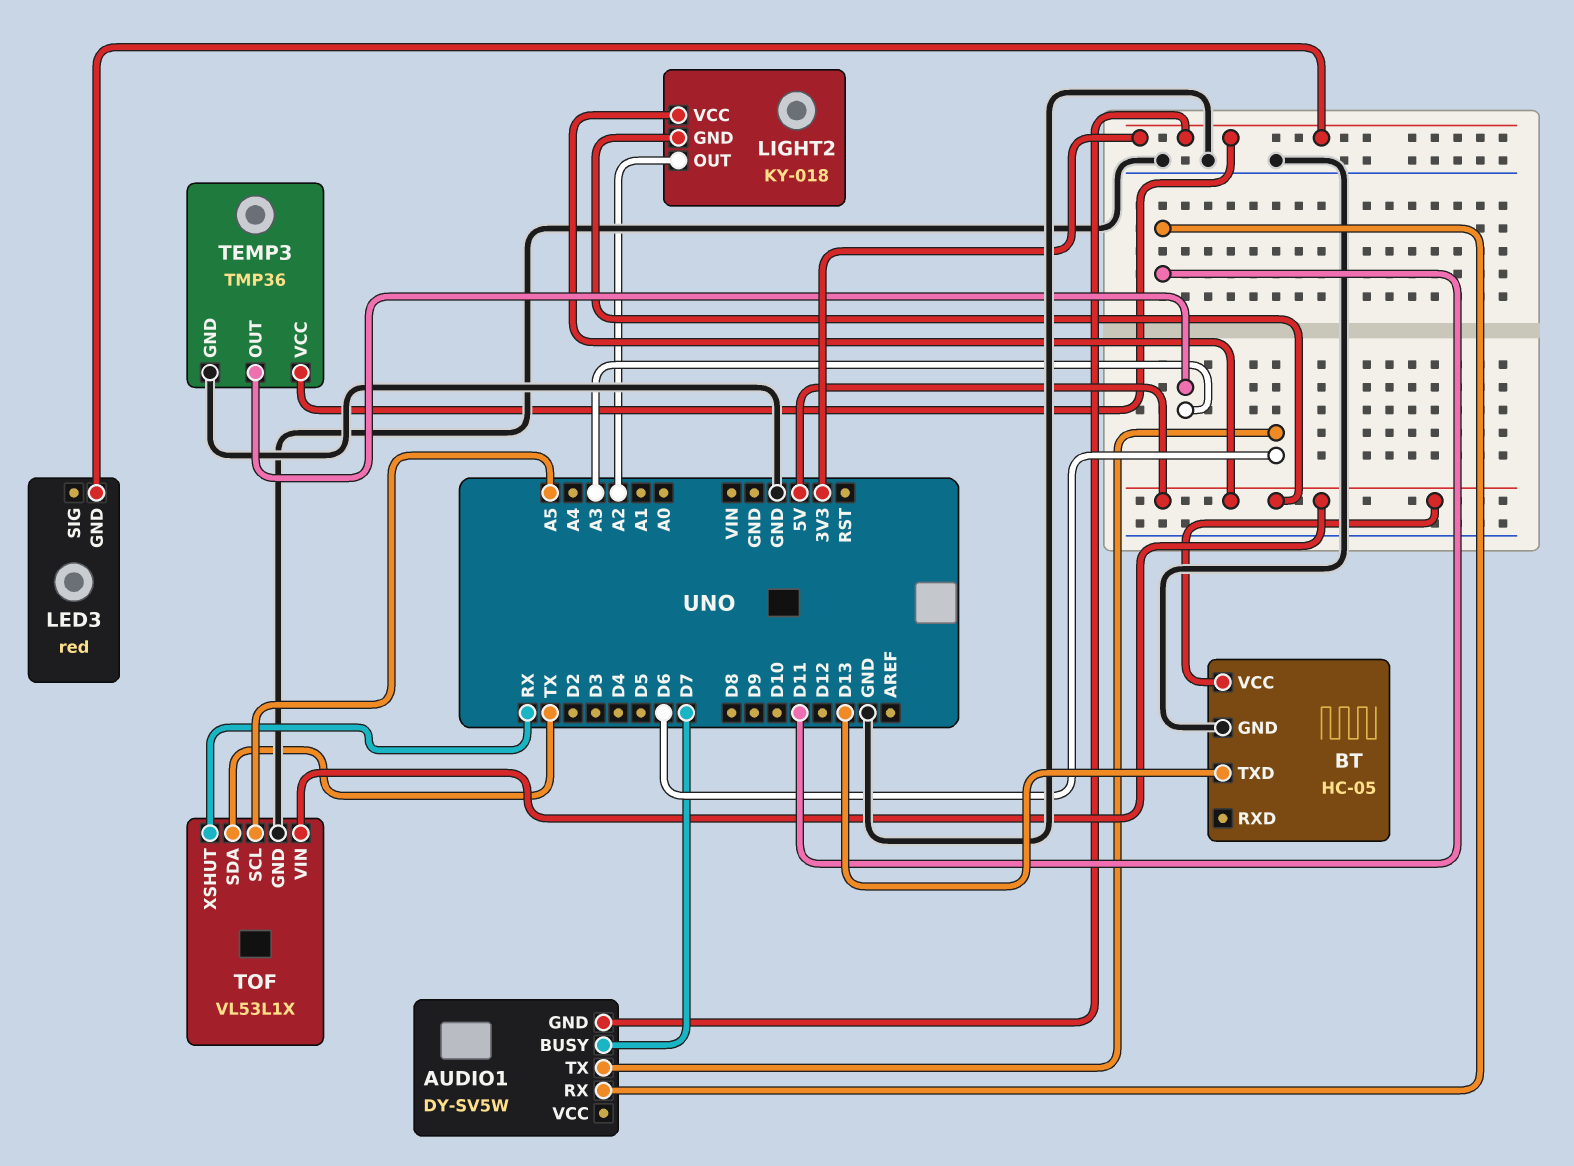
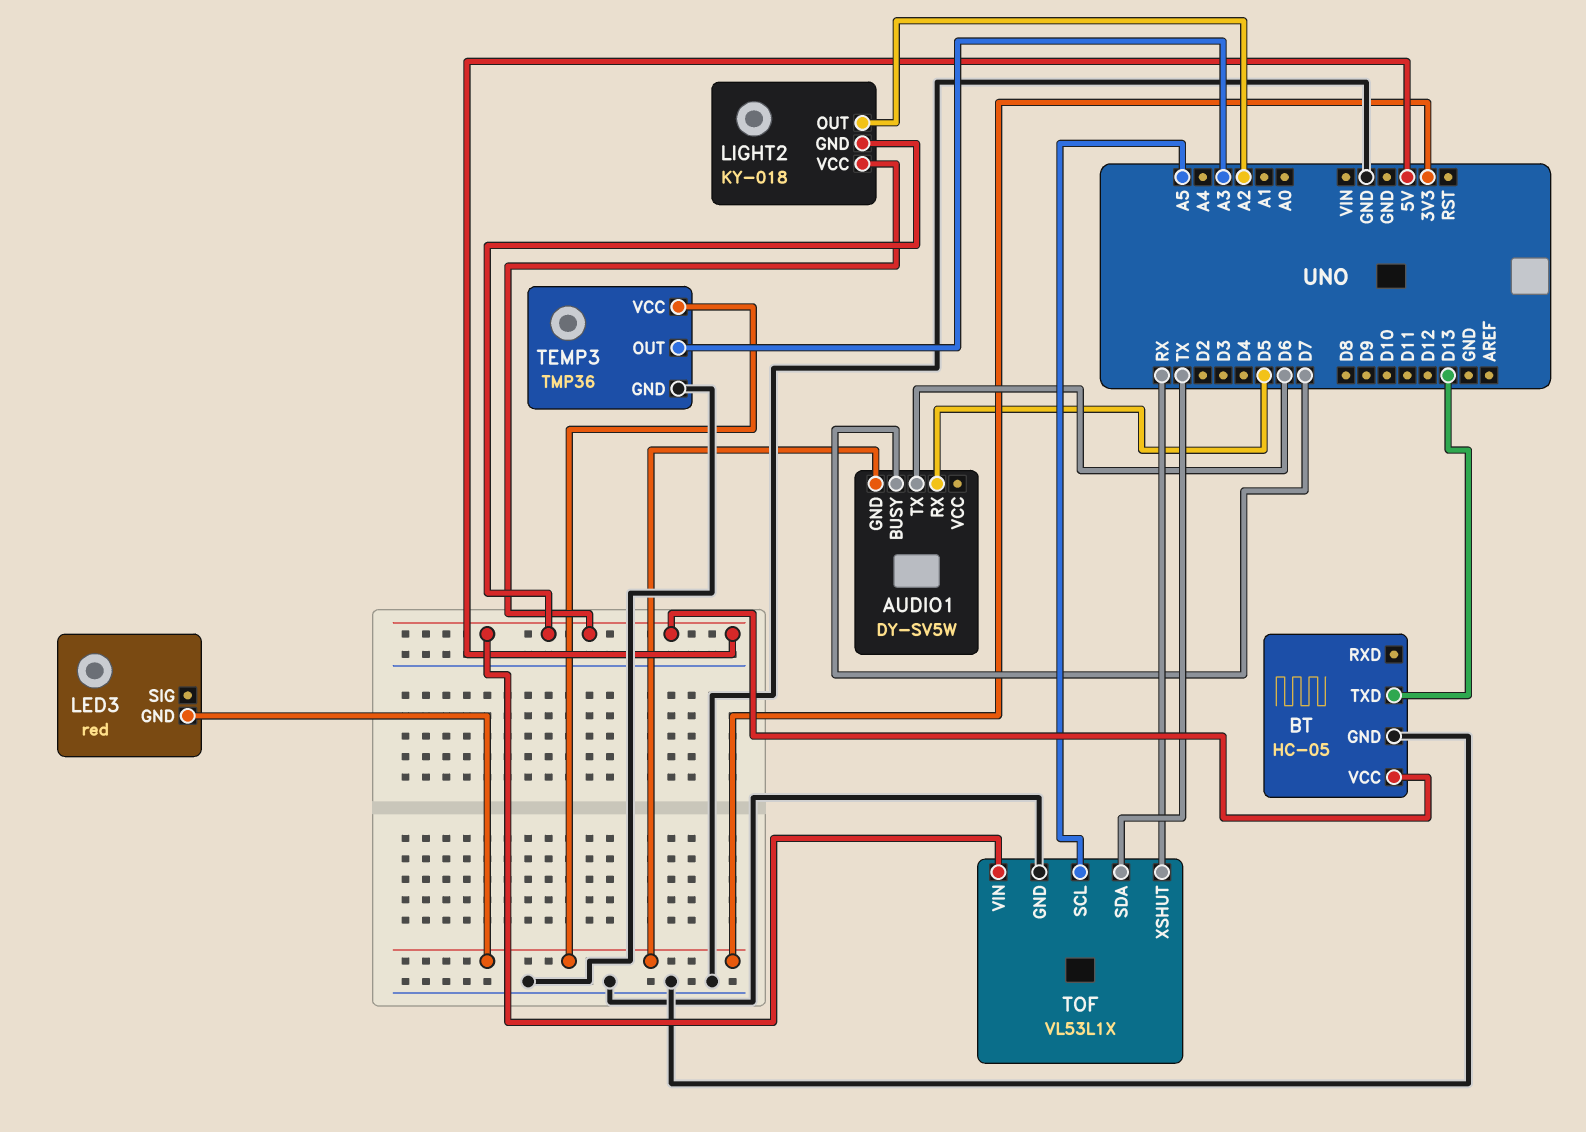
AUDIO1 pin RX: D11 -> D5

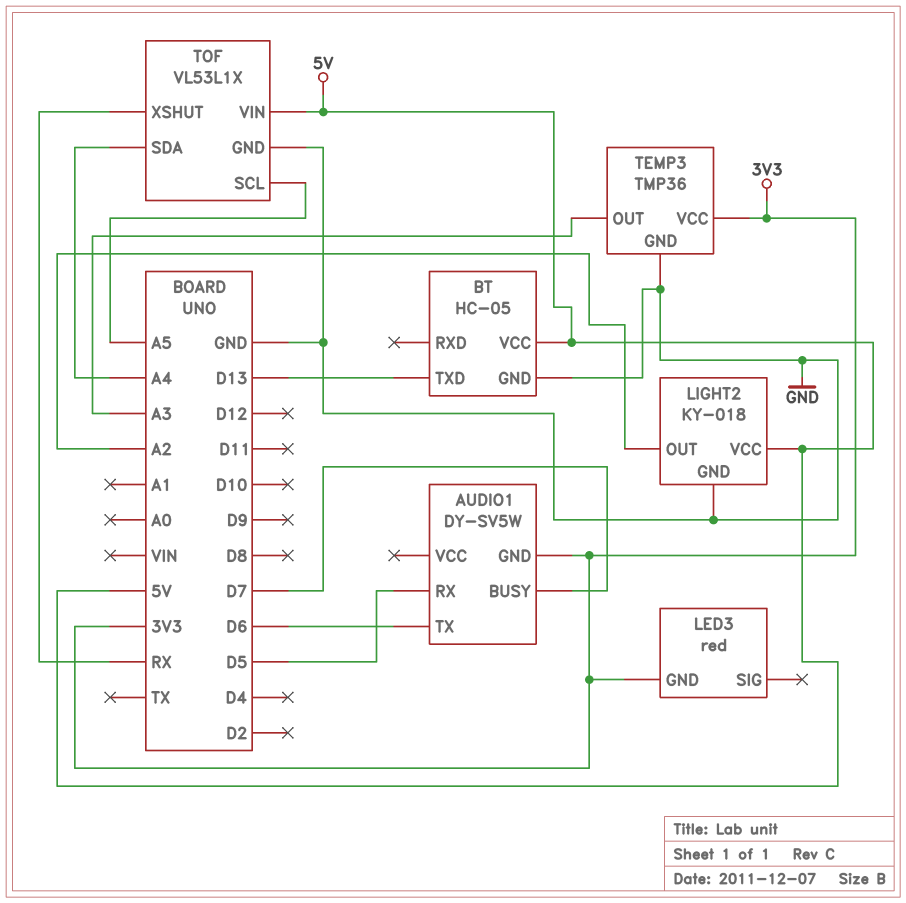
LIGHT2 pin GND: 5V -> GND
TOF pin SDA: TX -> A4

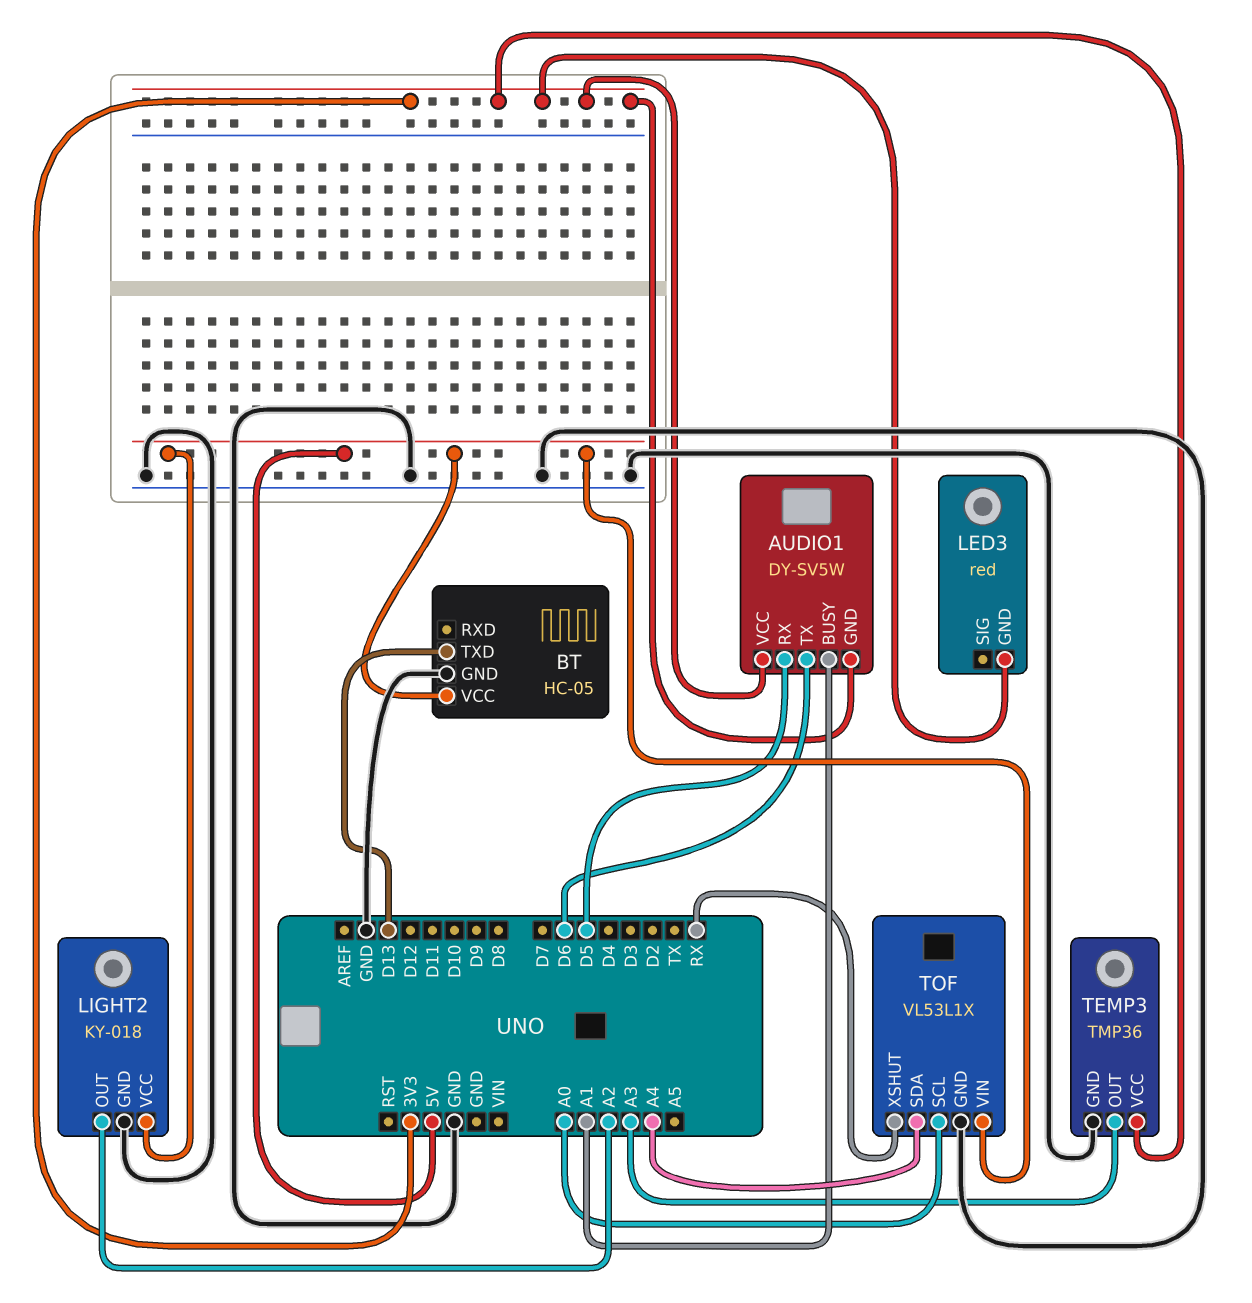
AUDIO1 pin BUSY: D7 -> A1
AUDIO1 pin VCC: none -> 3V3
TOF pin SCL: A5 -> A0

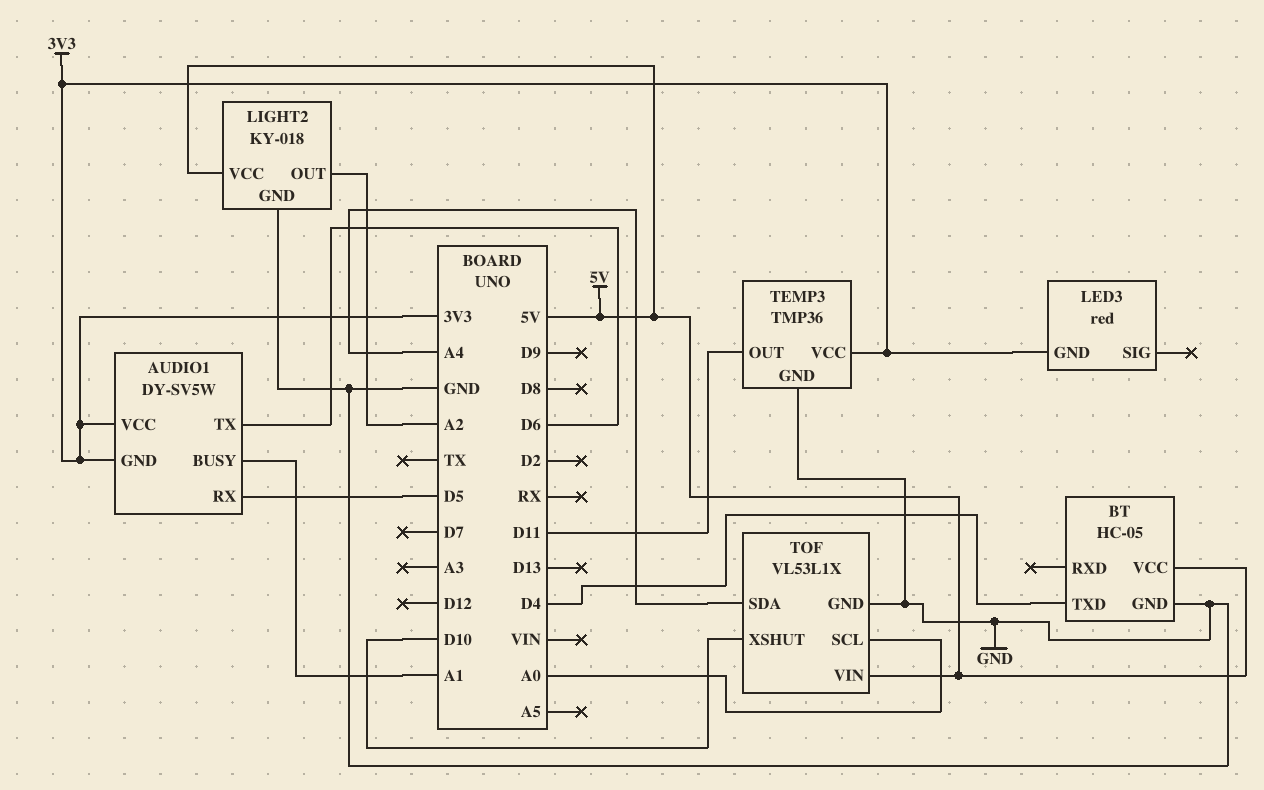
BT pin TXD: D13 -> D4
TEMP3 pin OUT: A3 -> D11
TOF pin XSHUT: RX -> D10

